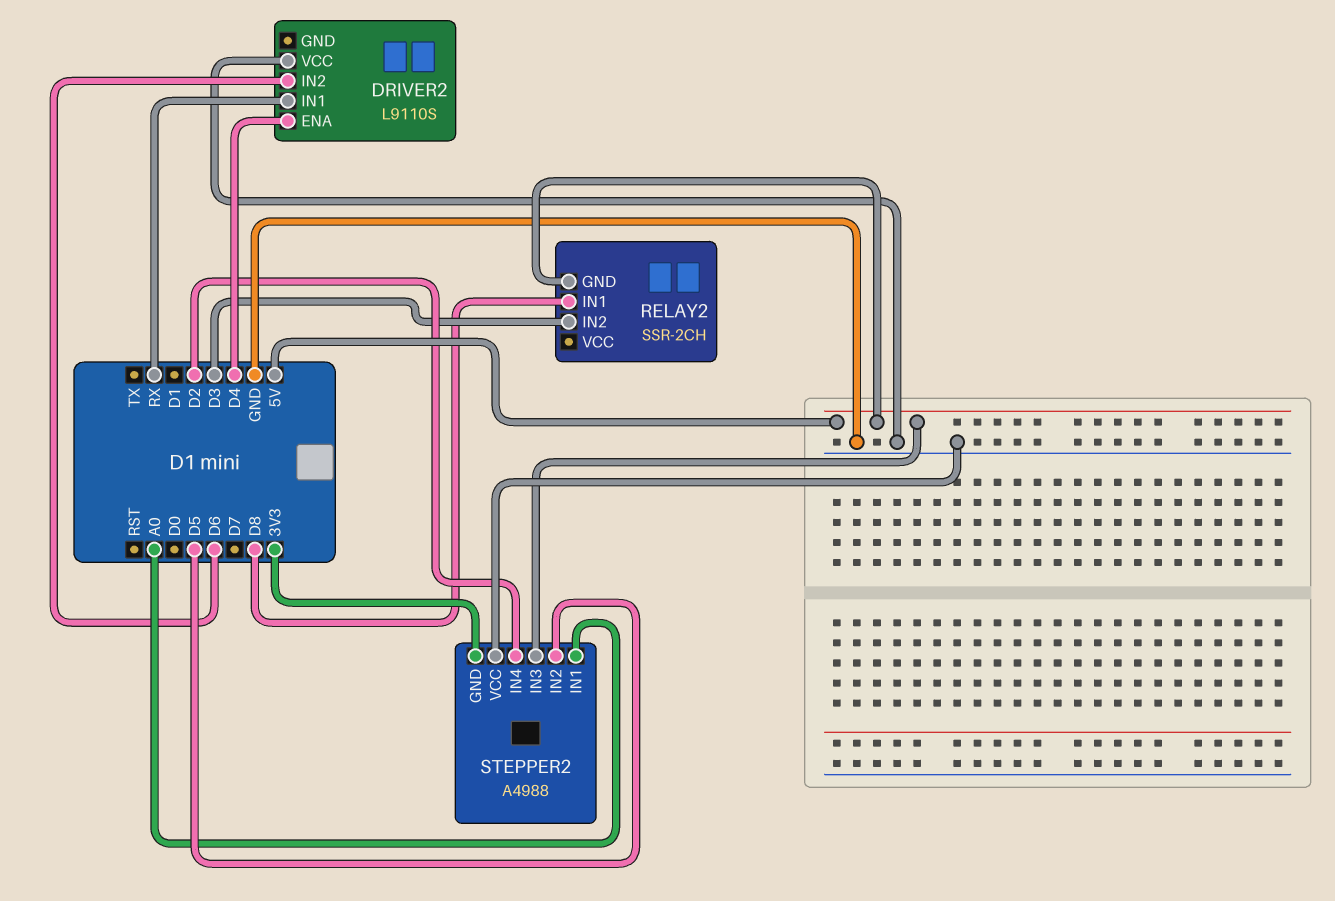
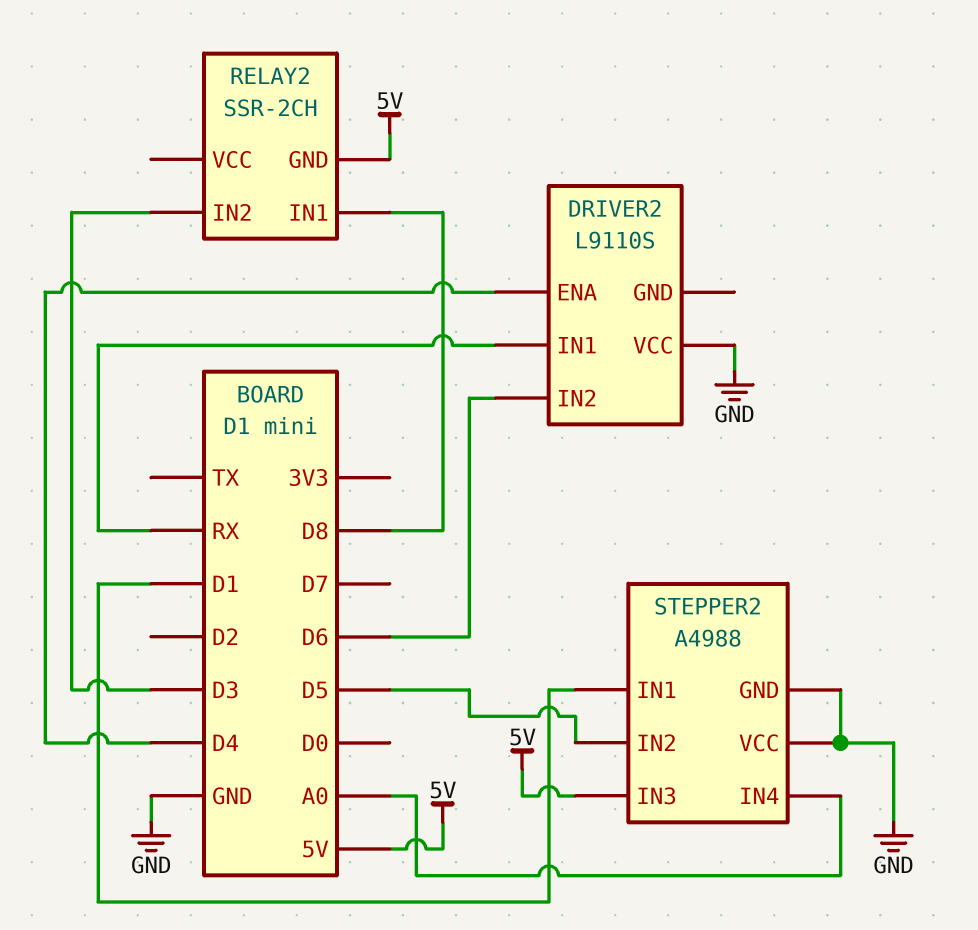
STEPPER2 pin GND: 3V3 -> GND
STEPPER2 pin IN1: A0 -> D1
STEPPER2 pin IN4: D2 -> A0

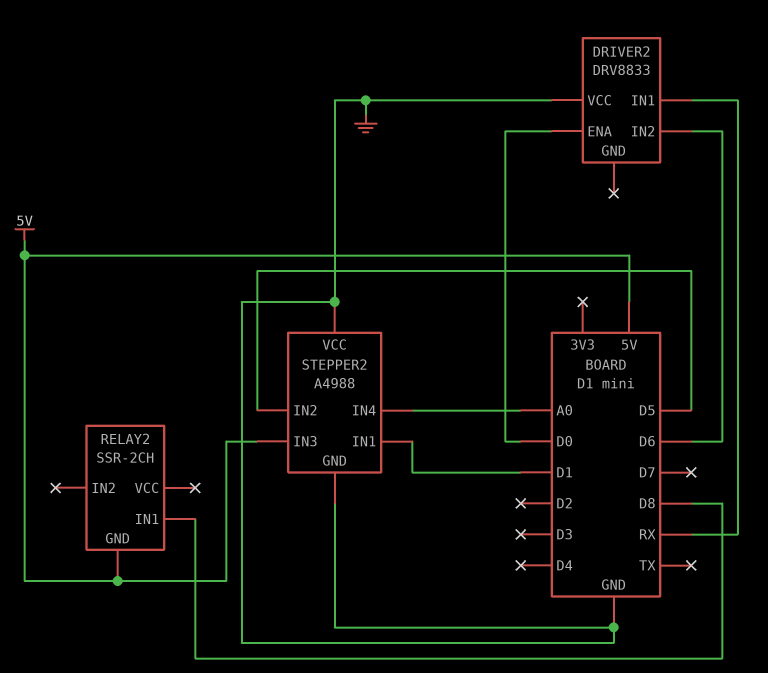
DRIVER2: L9110S -> DRV8833
DRIVER2 pin ENA: D4 -> D0
RELAY2 pin IN2: D3 -> none

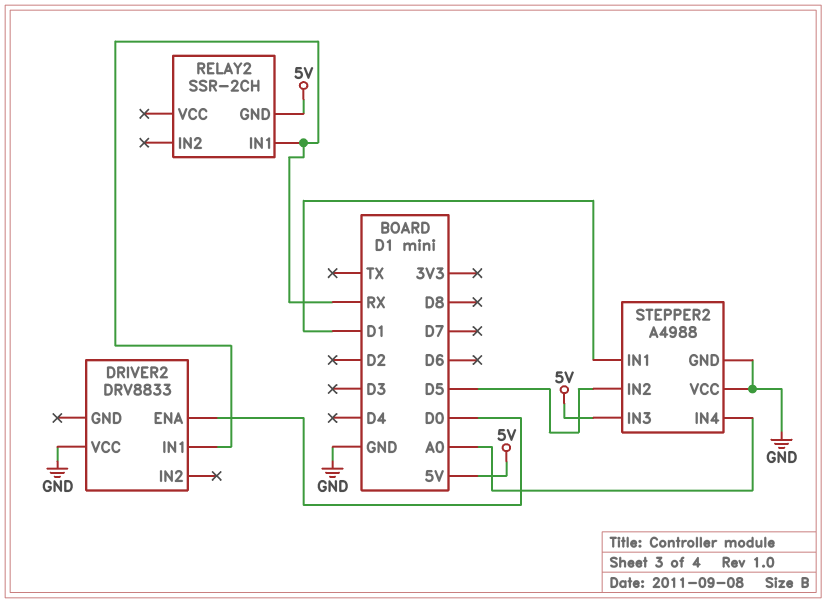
DRIVER2 pin IN2: D6 -> none
RELAY2 pin IN1: D8 -> RX

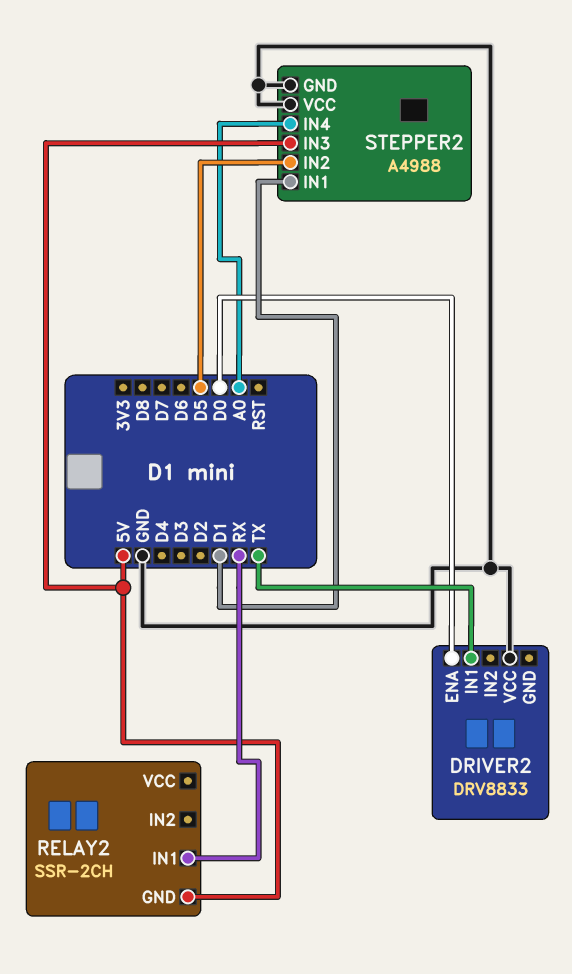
DRIVER2 pin IN1: RX -> TX

